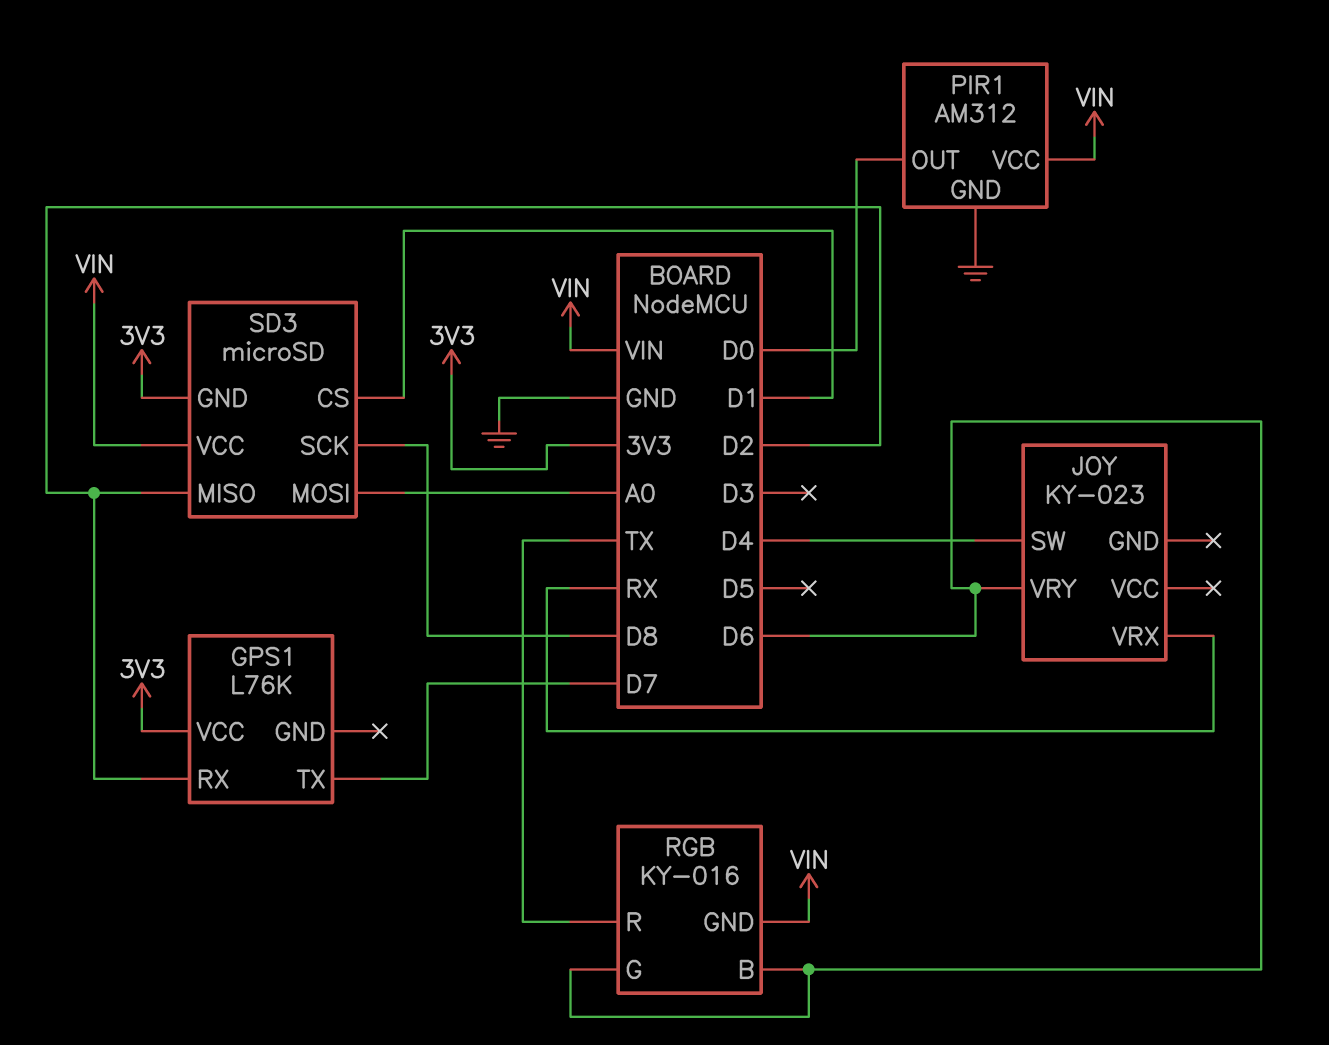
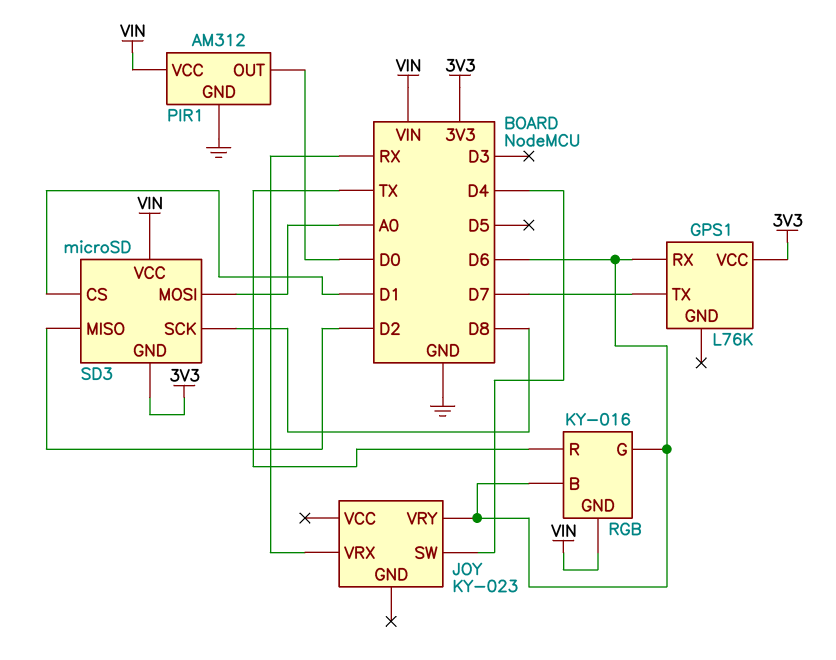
GPS1 pin RX: D2 -> D6

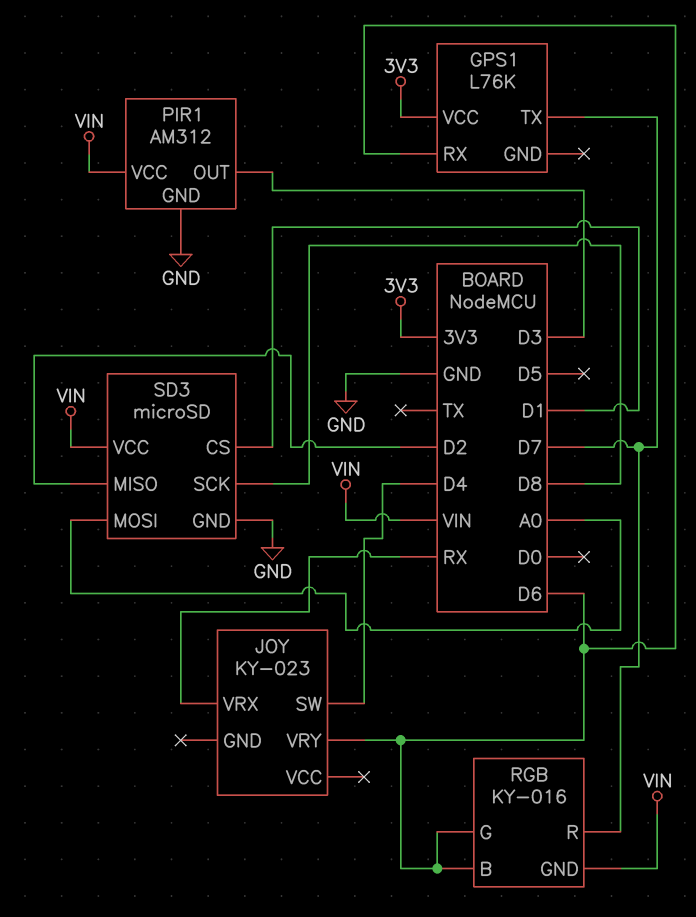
PIR1 pin OUT: D0 -> D3
RGB pin R: TX -> D7
SD3 pin GND: 3V3 -> GND

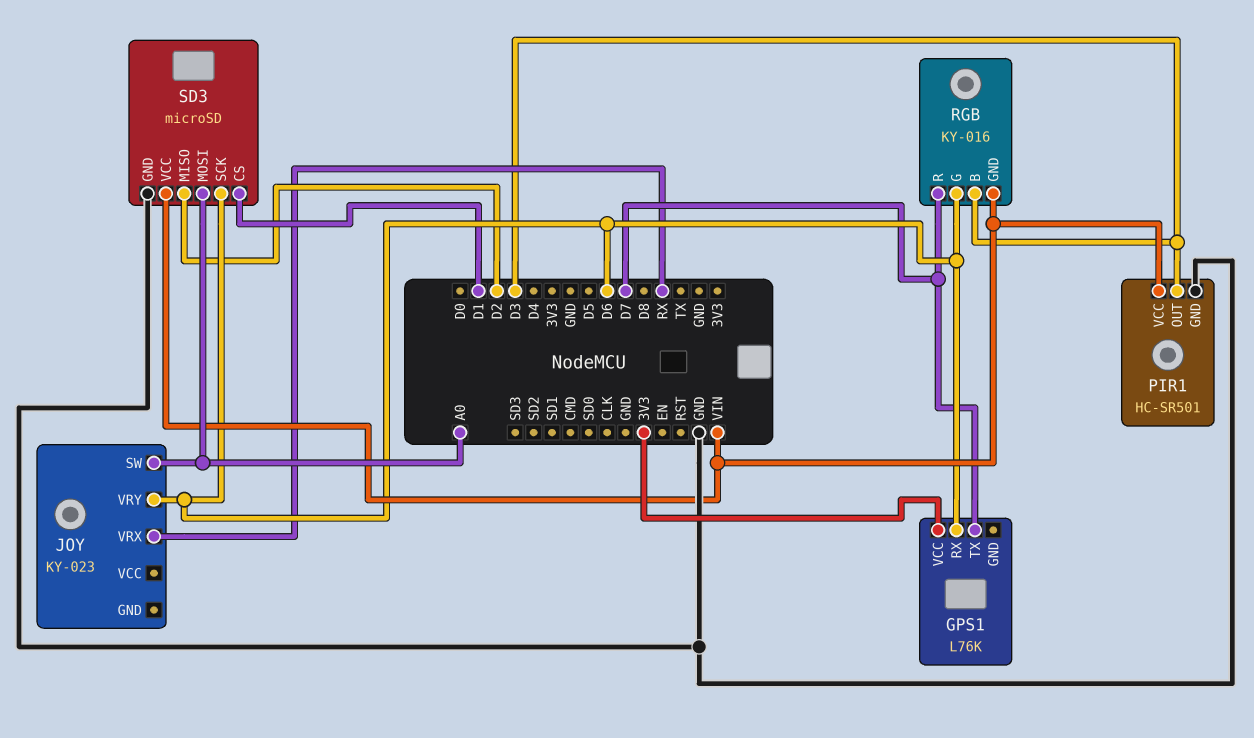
JOY pin SW: D4 -> A0
PIR1: AM312 -> HC-SR501
RGB pin B: D6 -> D3
SD3 pin SCK: D8 -> D6

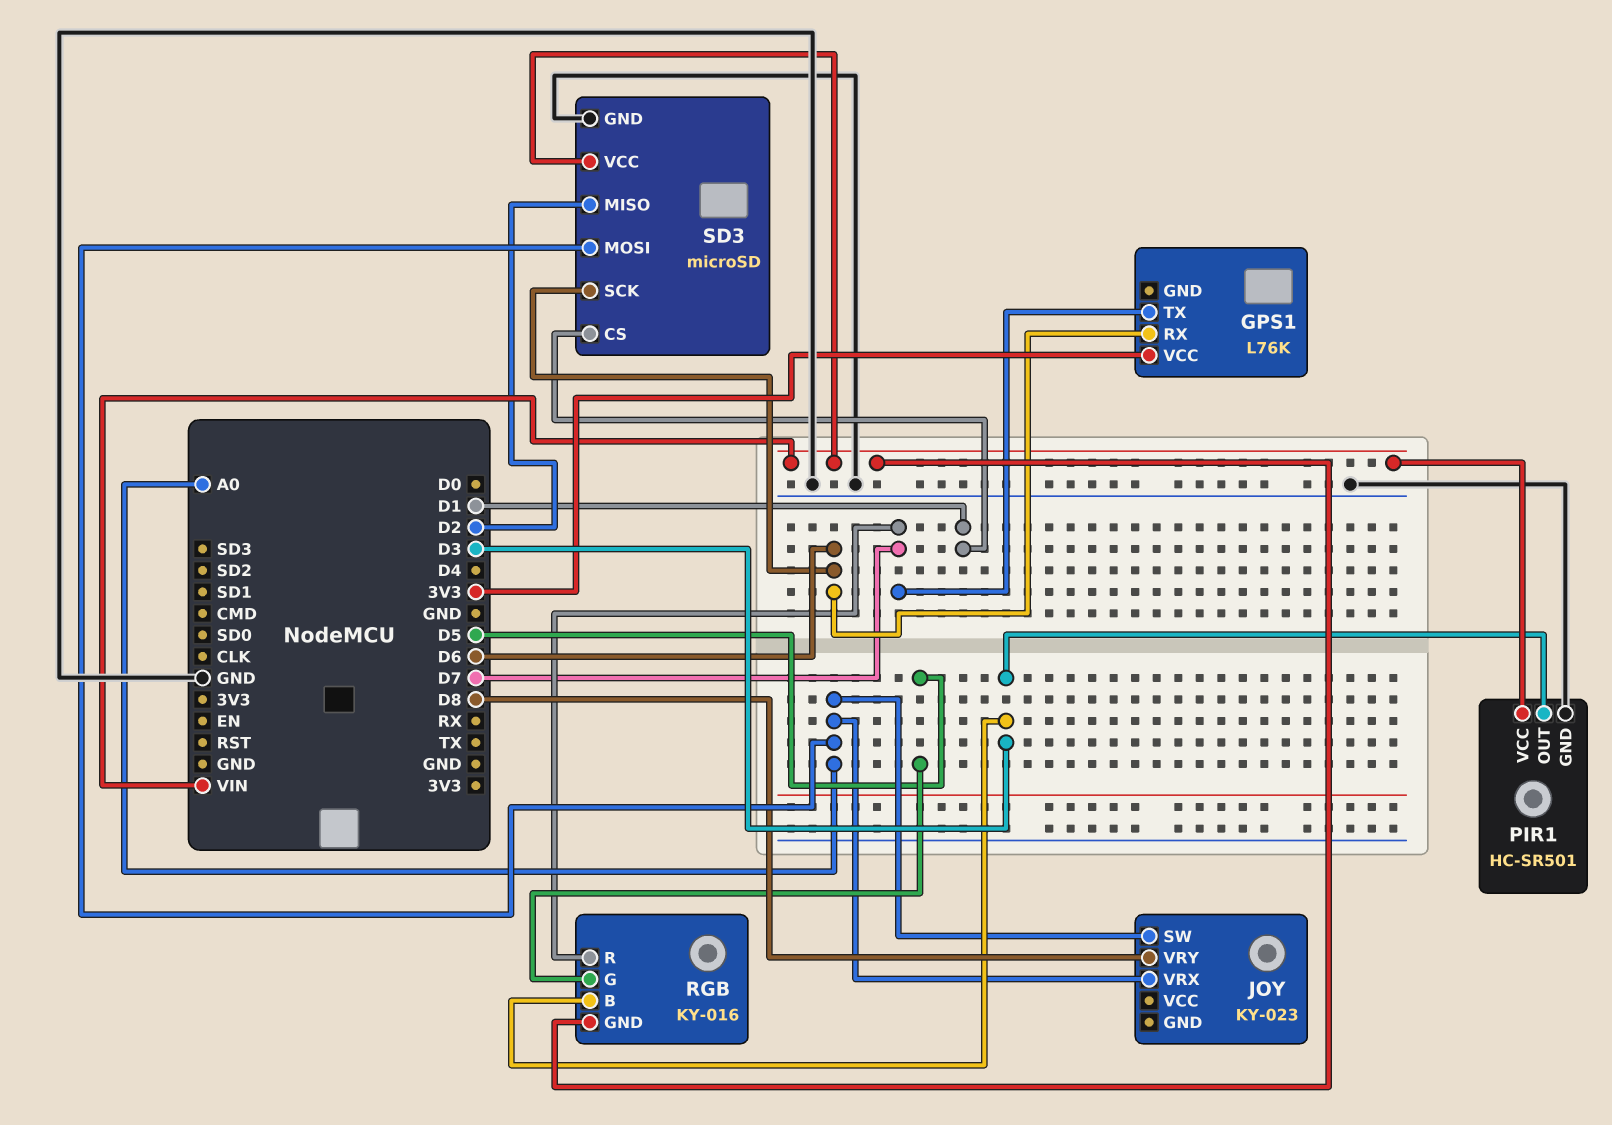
JOY pin VRX: RX -> A0
JOY pin VRY: D6 -> D8
RGB pin G: D6 -> D5

